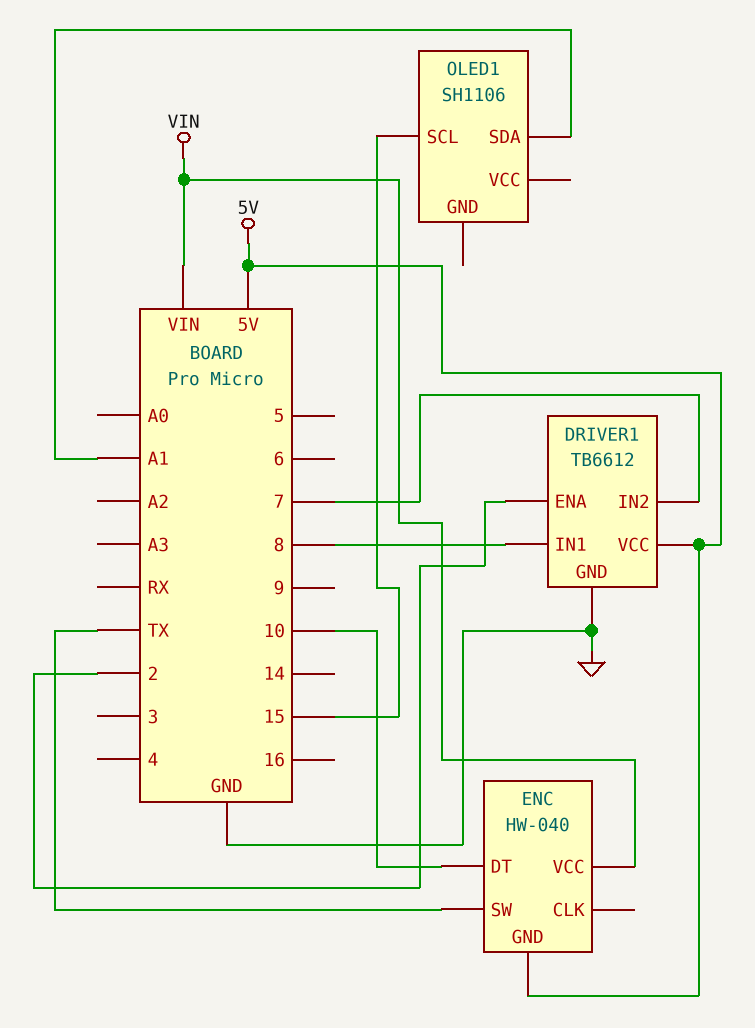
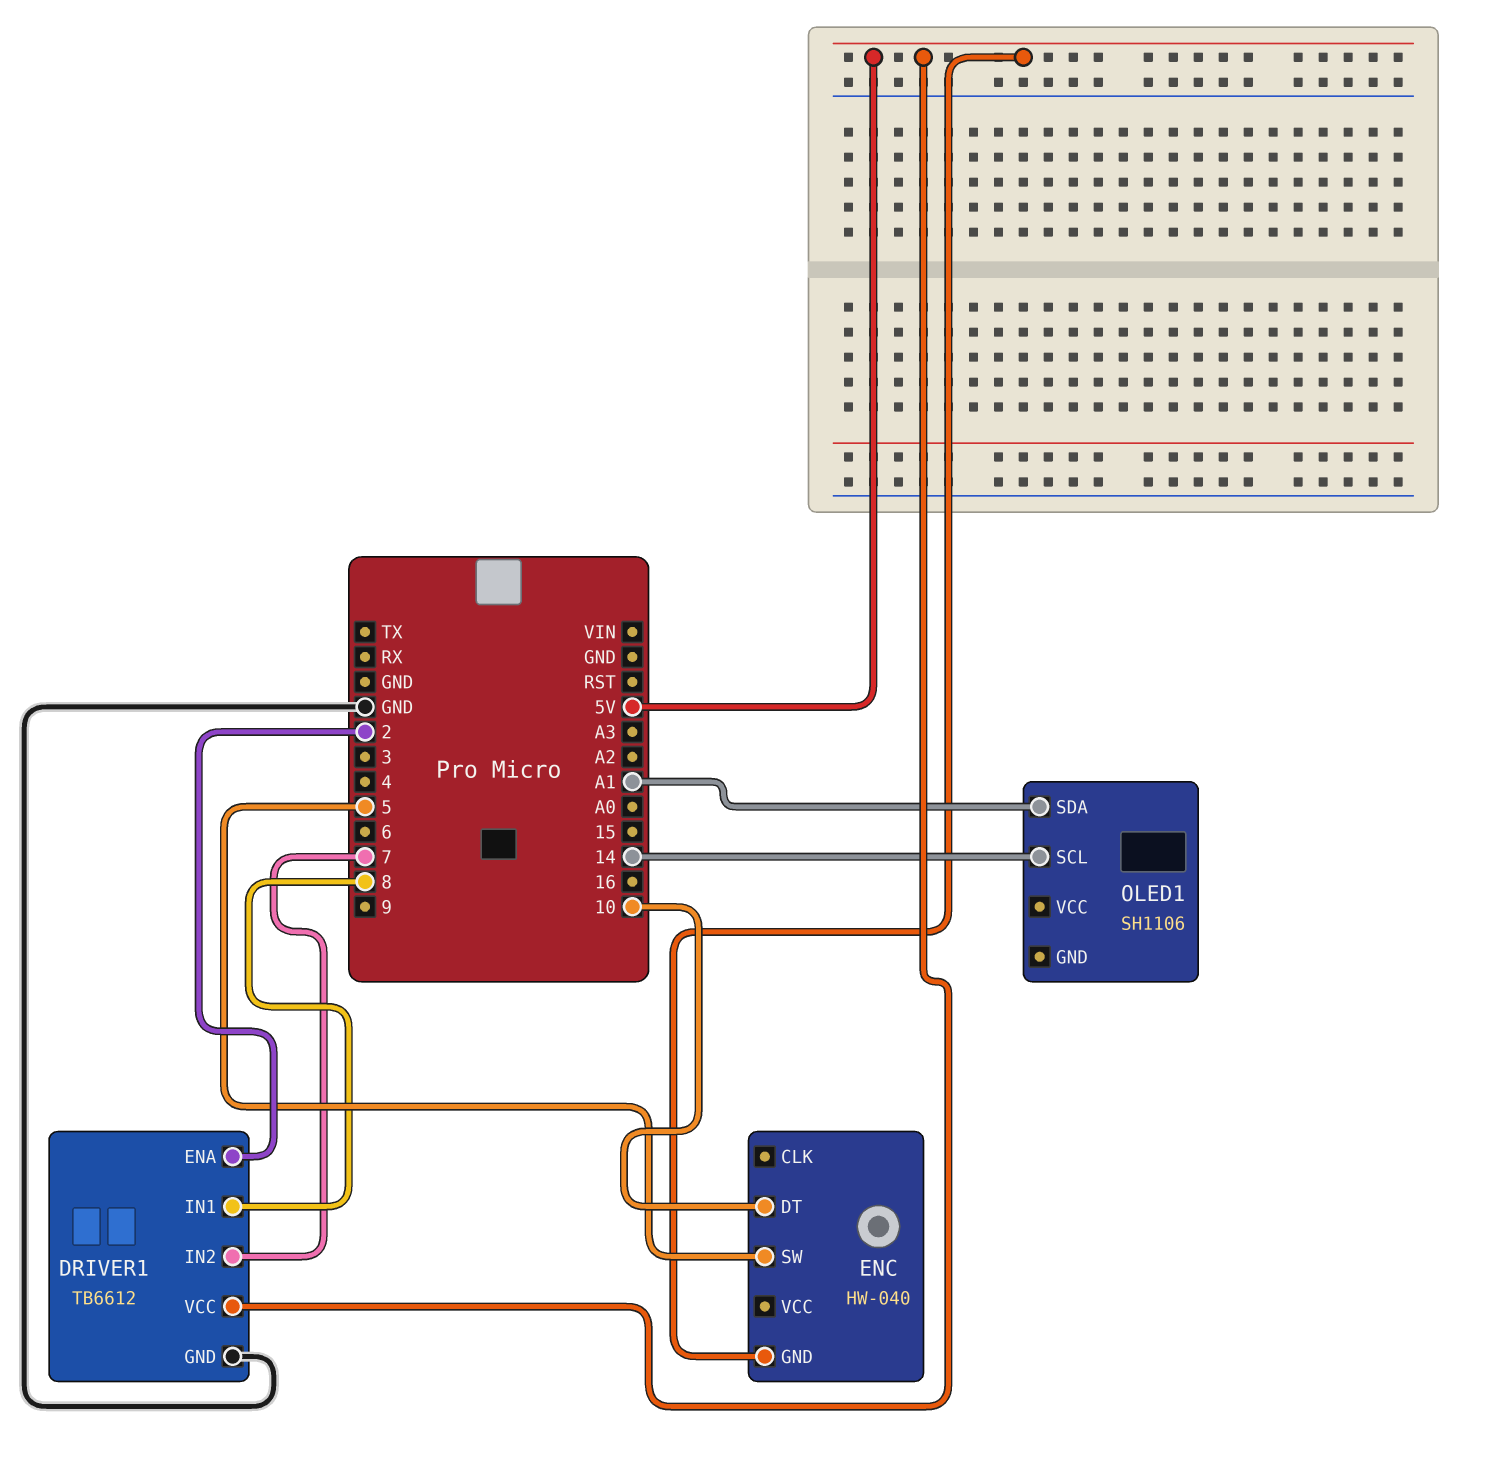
ENC pin SW: TX -> 5
ENC pin VCC: VIN -> none
OLED1 pin SCL: 15 -> 14

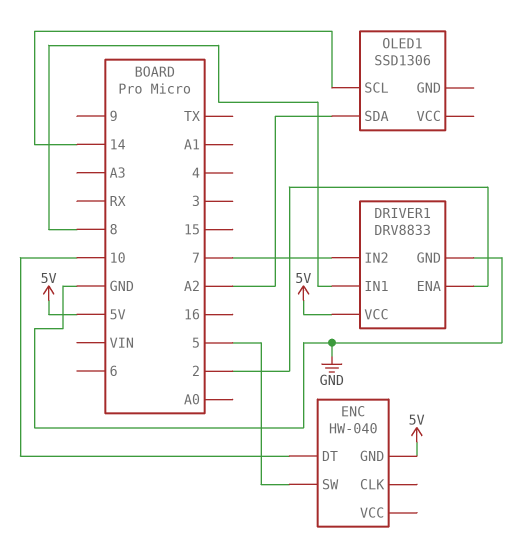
DRIVER1: TB6612 -> DRV8833
OLED1: SH1106 -> SSD1306
OLED1 pin SDA: A1 -> A2

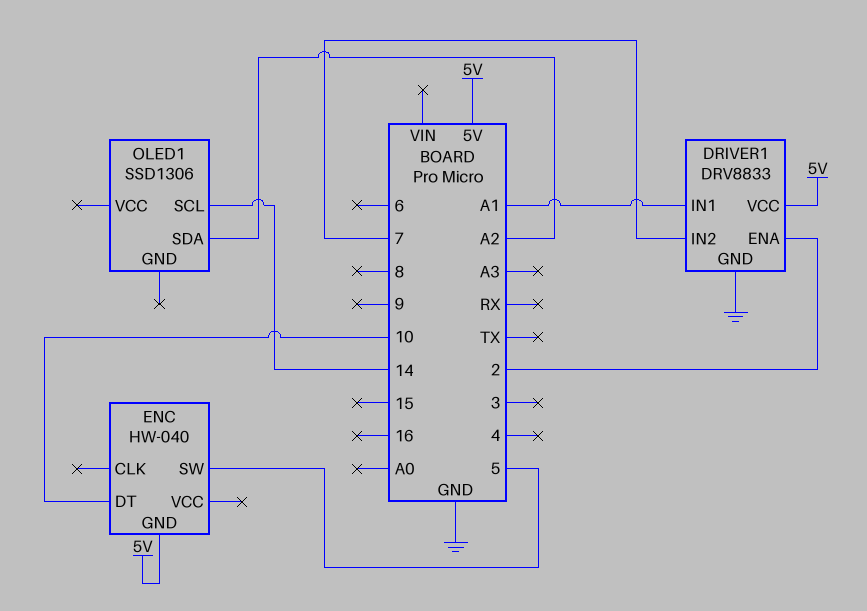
DRIVER1 pin IN1: 8 -> A1

